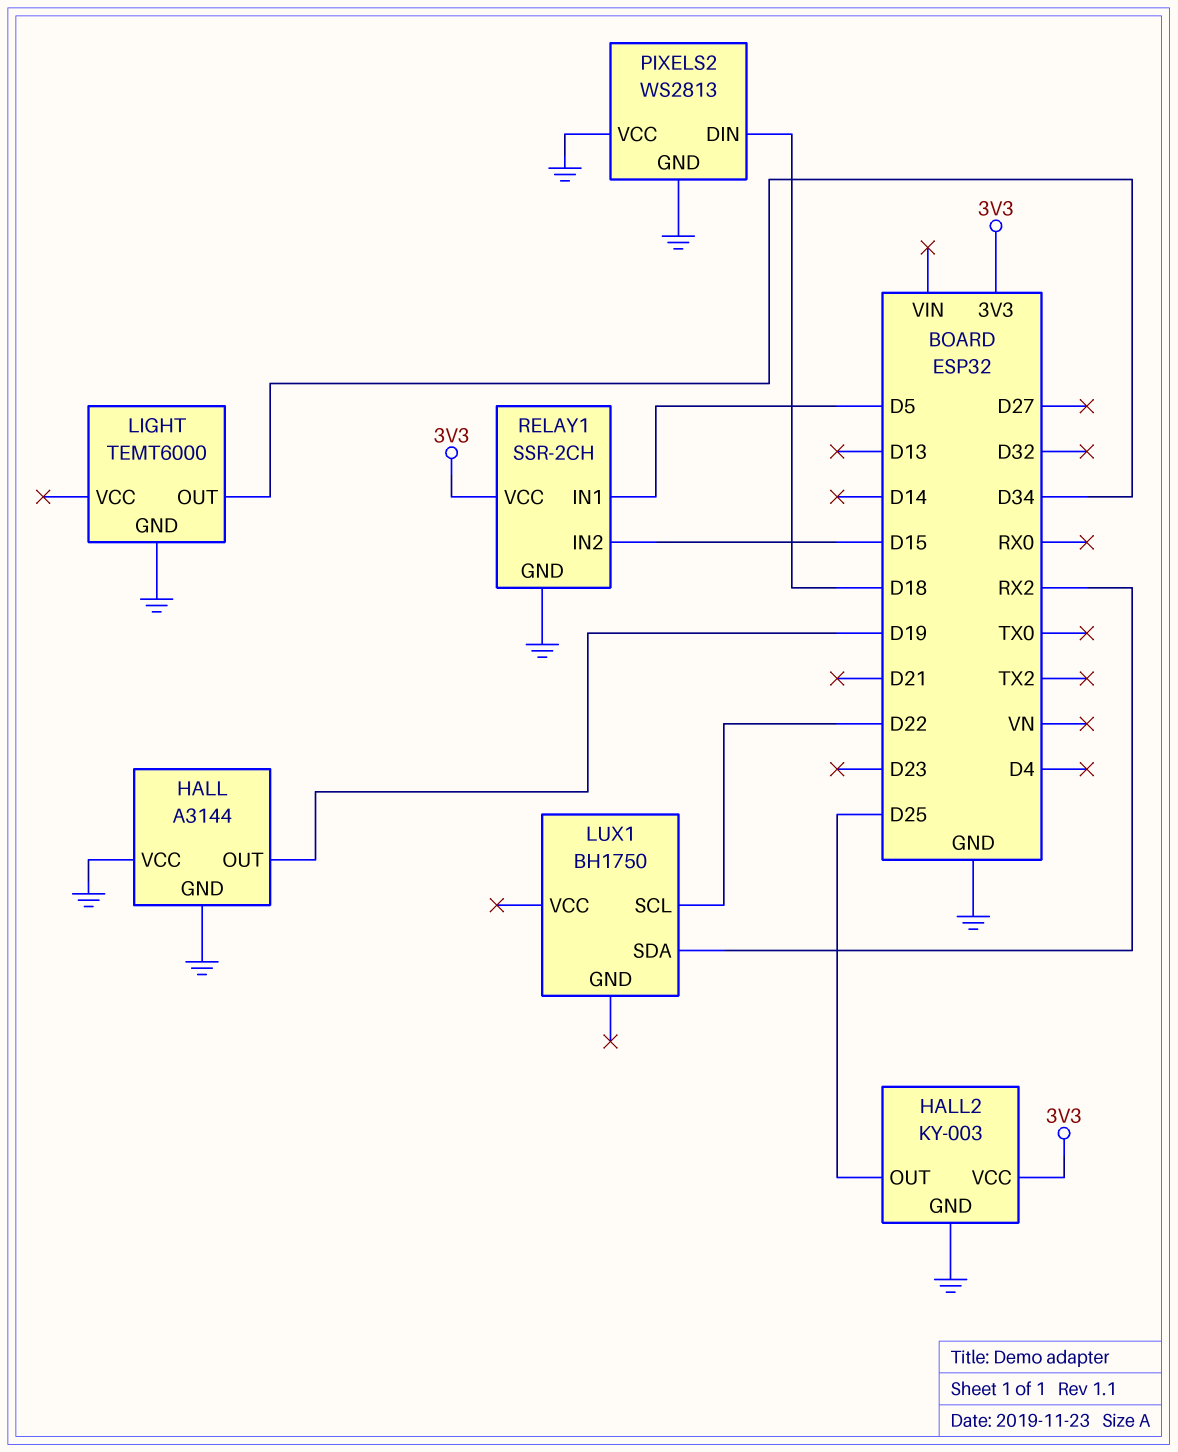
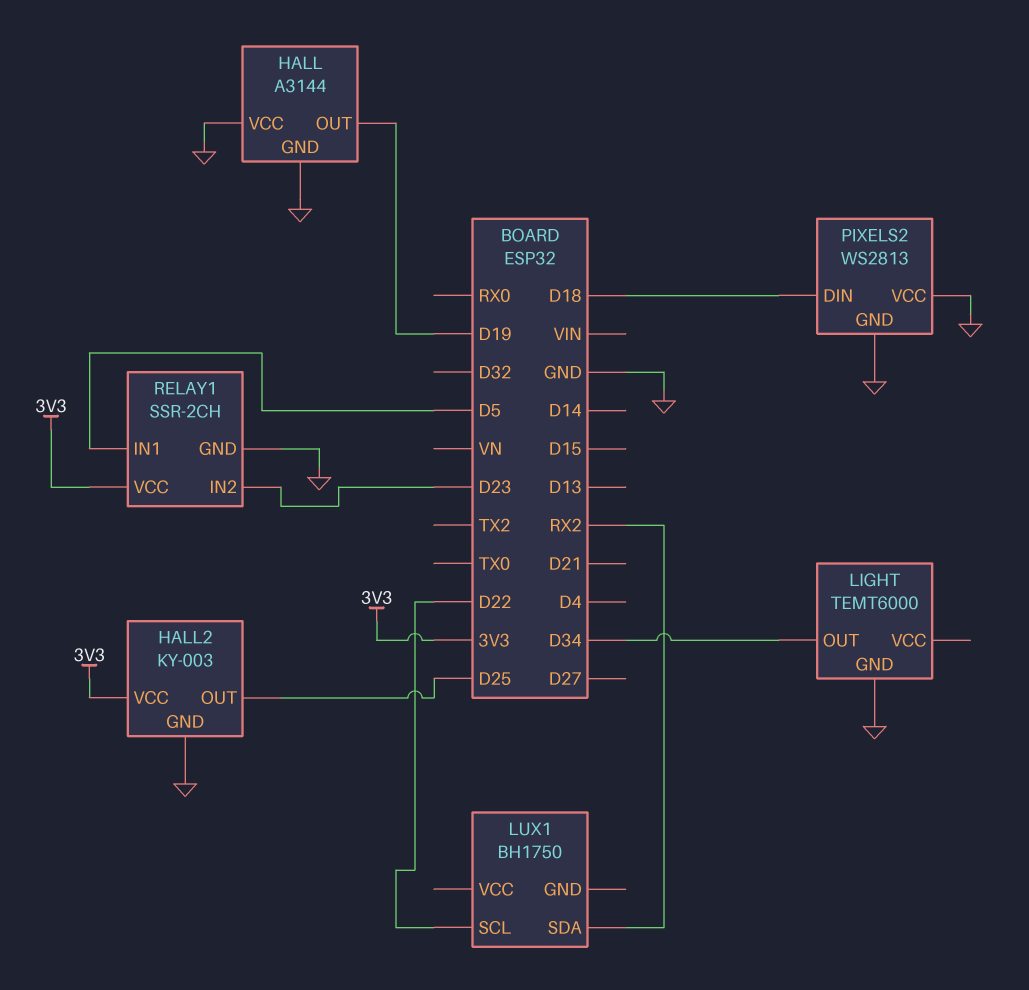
RELAY1 pin IN2: D15 -> D23

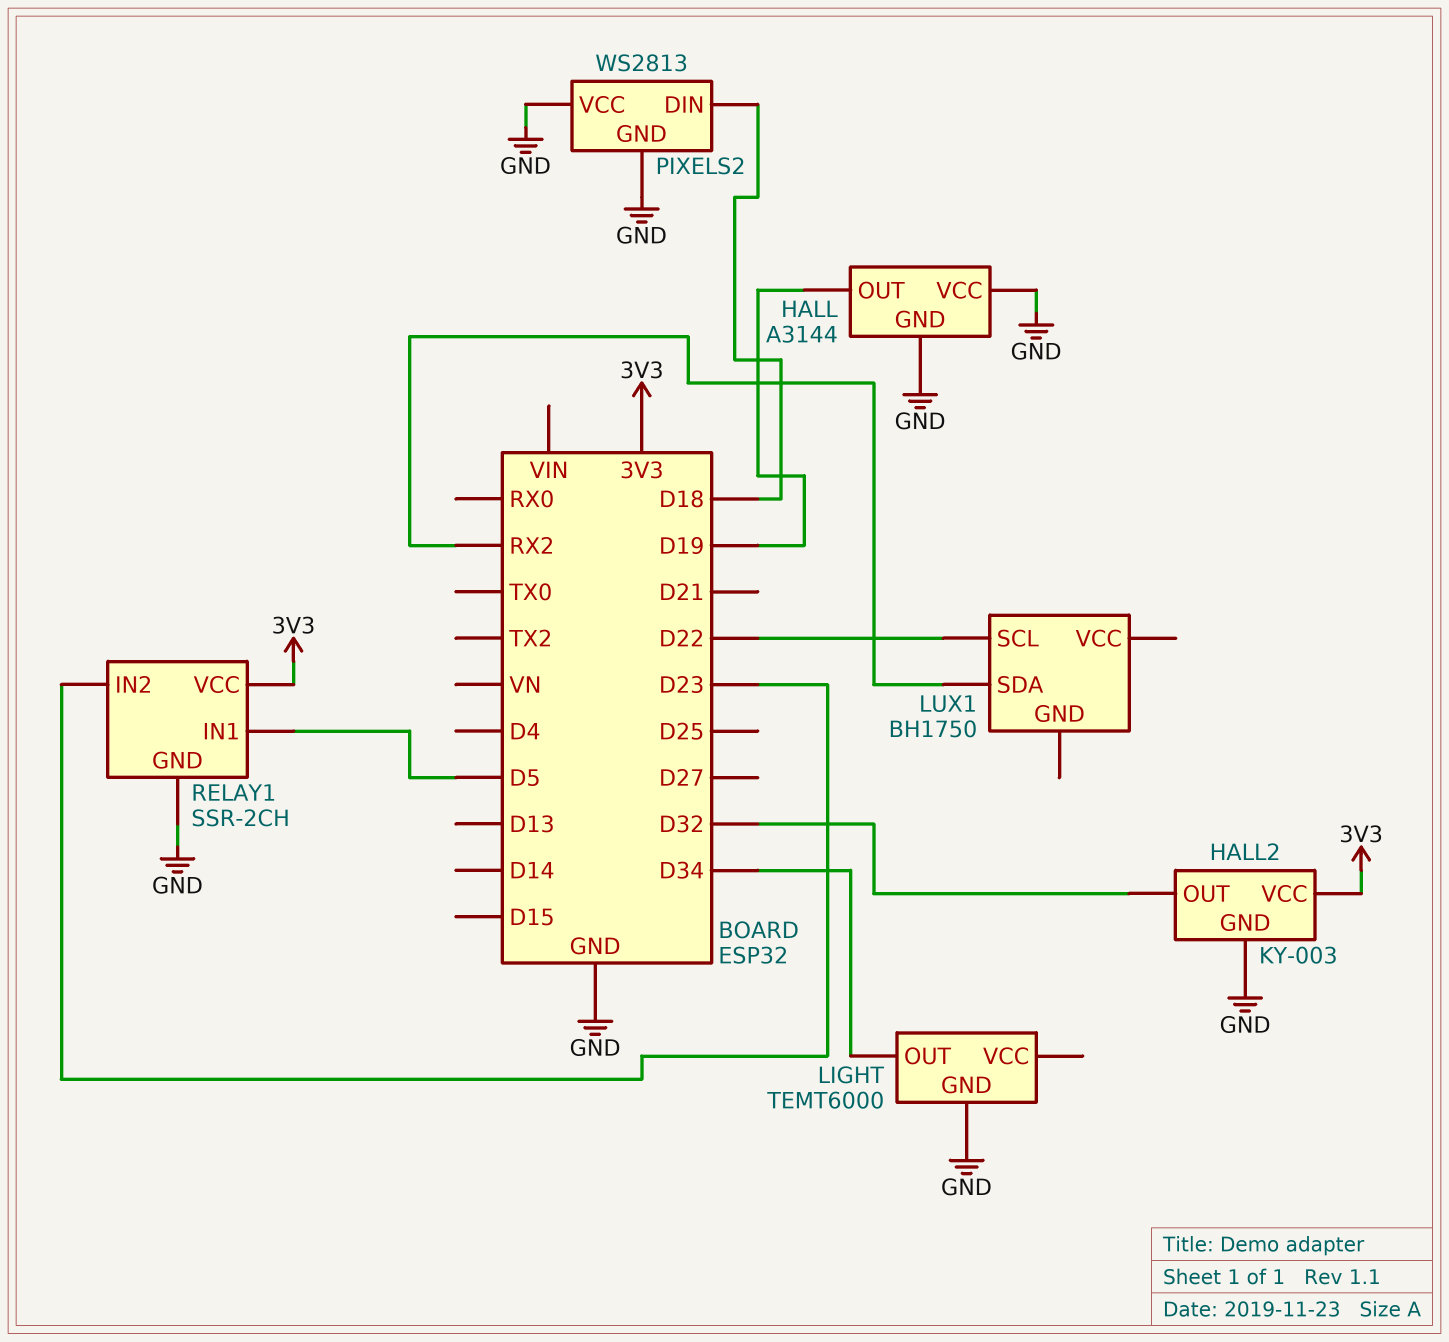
HALL2 pin OUT: D25 -> D32

